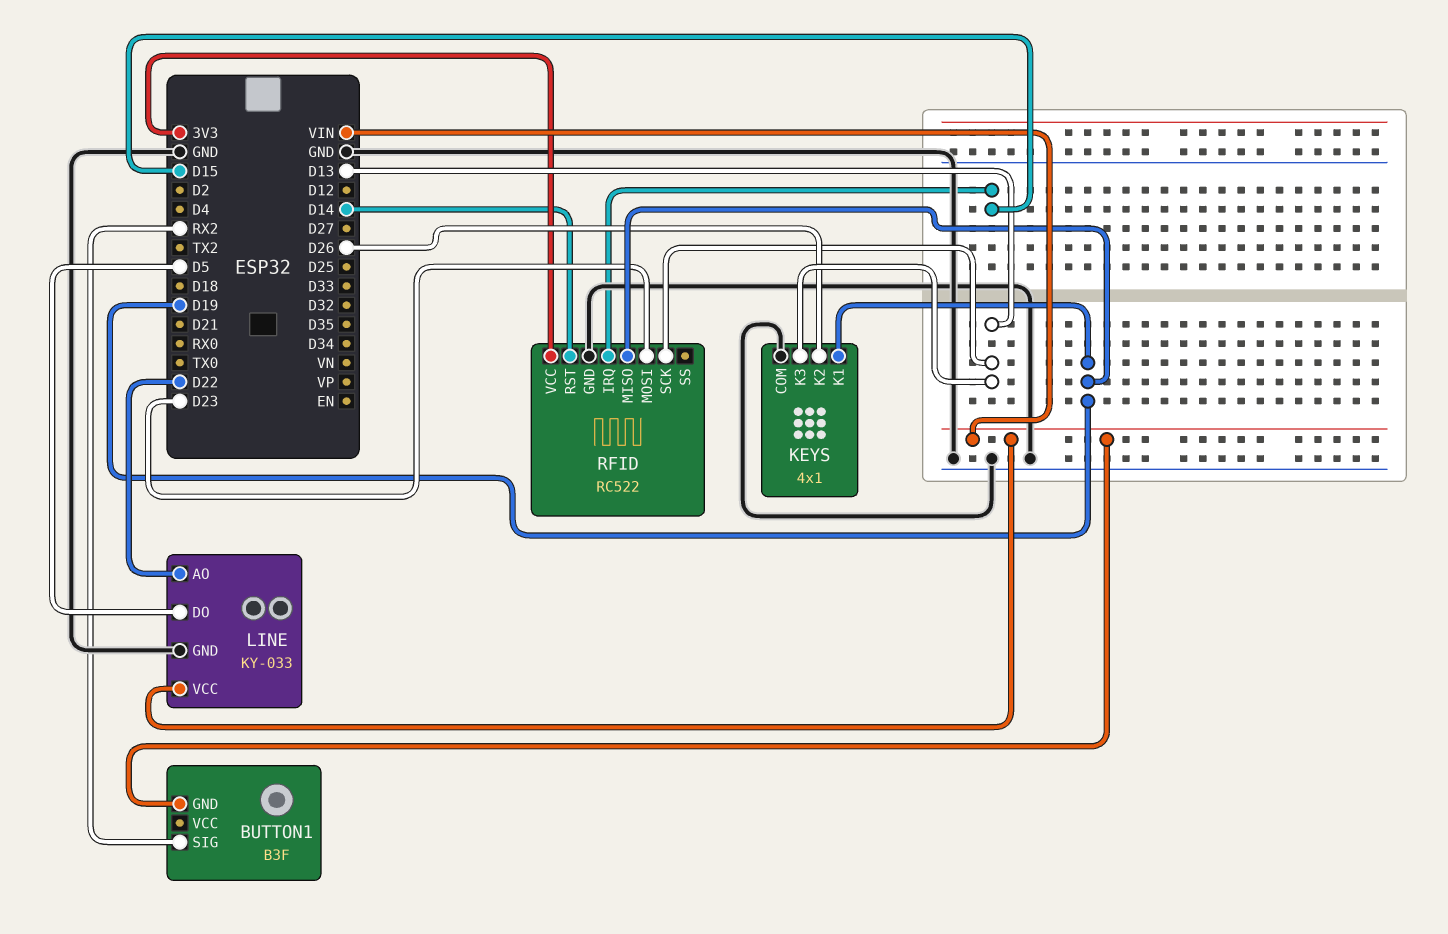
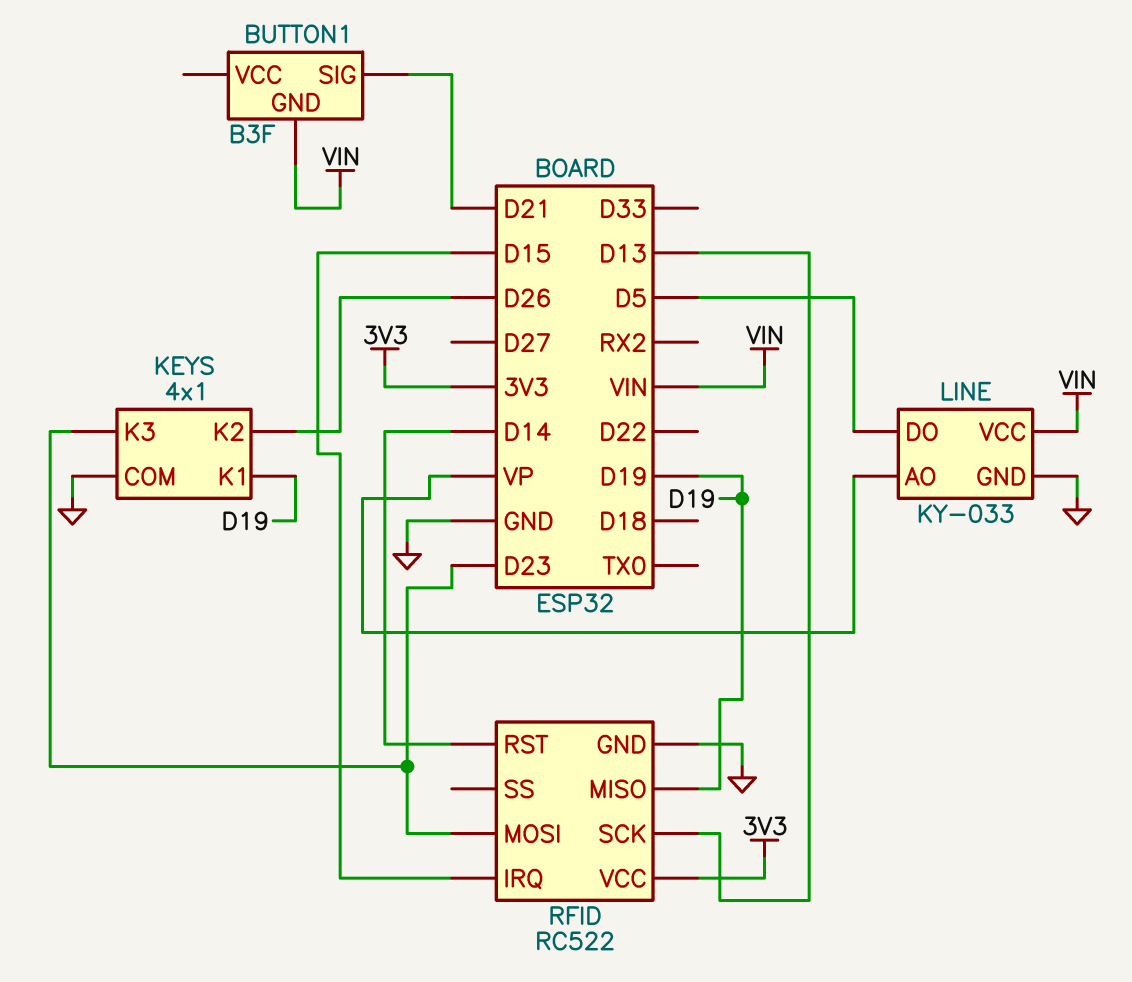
BUTTON1 pin SIG: RX2 -> D21
KEYS pin K3: D13 -> D23
LINE pin AO: D22 -> VP

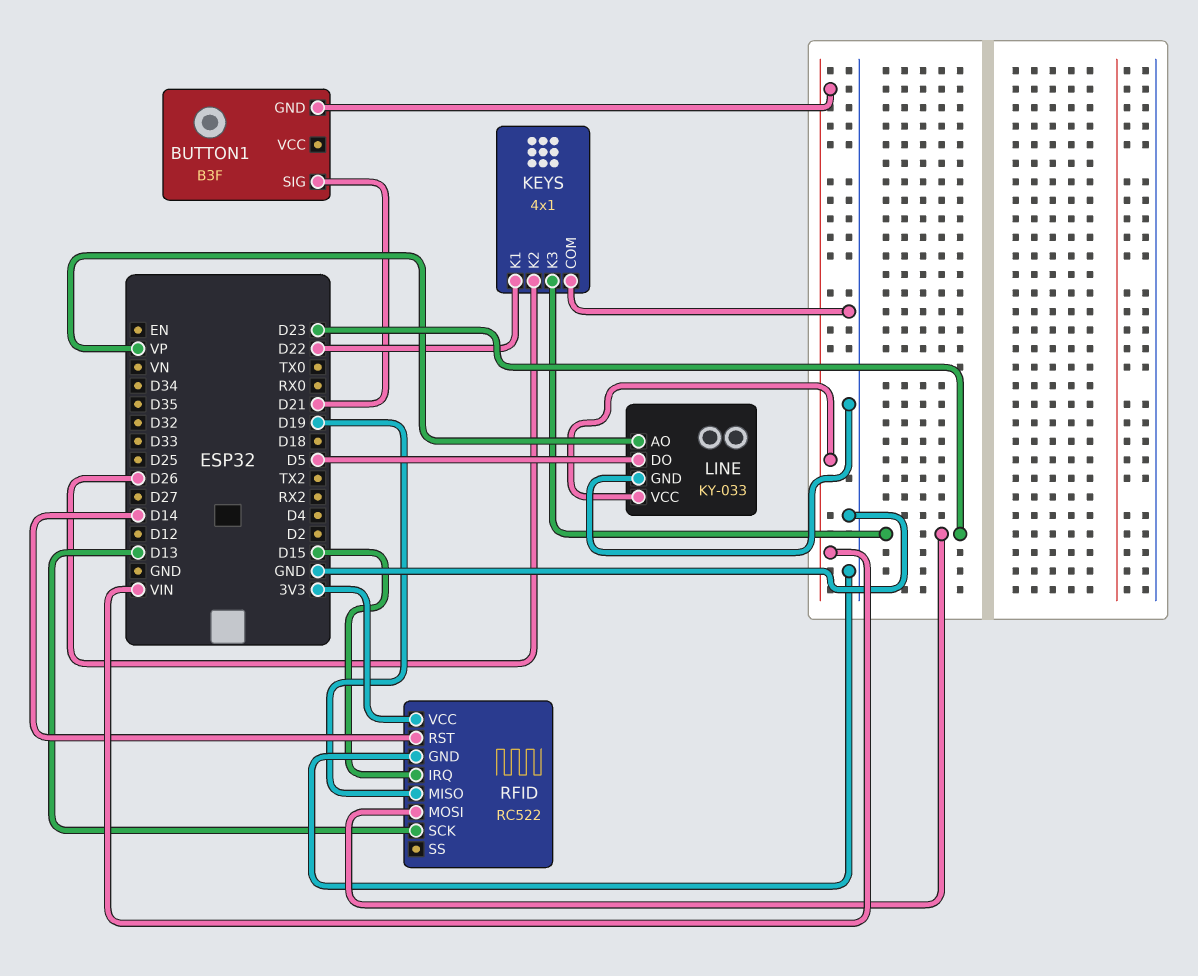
KEYS pin K1: D19 -> D22

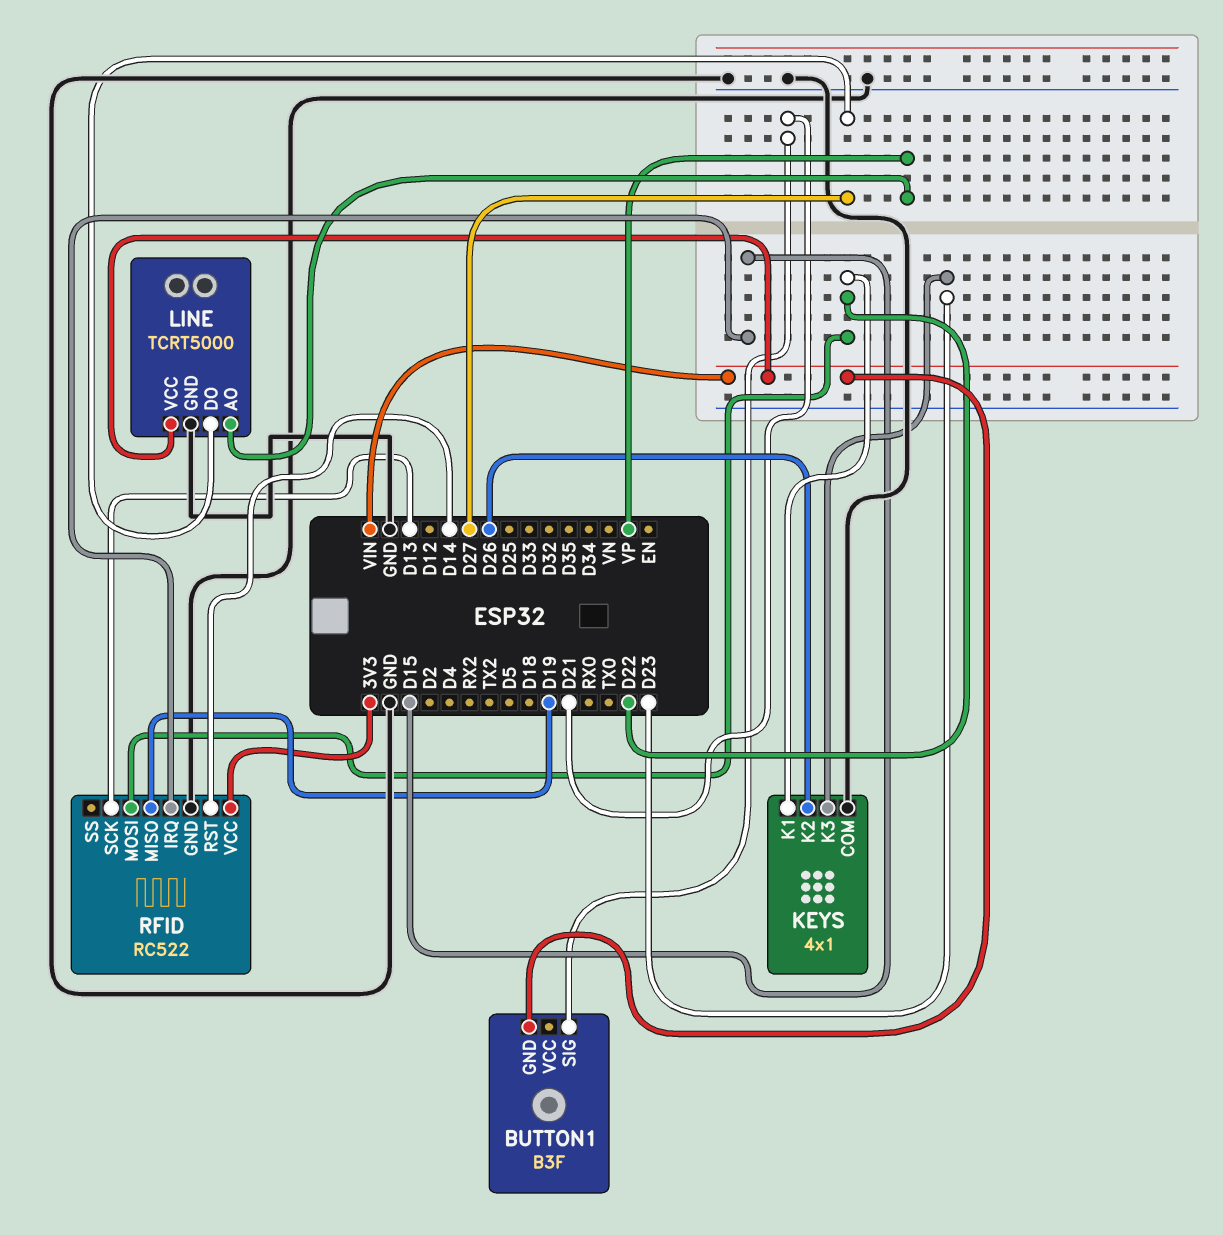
LINE: KY-033 -> TCRT5000
LINE pin DO: D5 -> D27
RFID pin MOSI: D23 -> D22

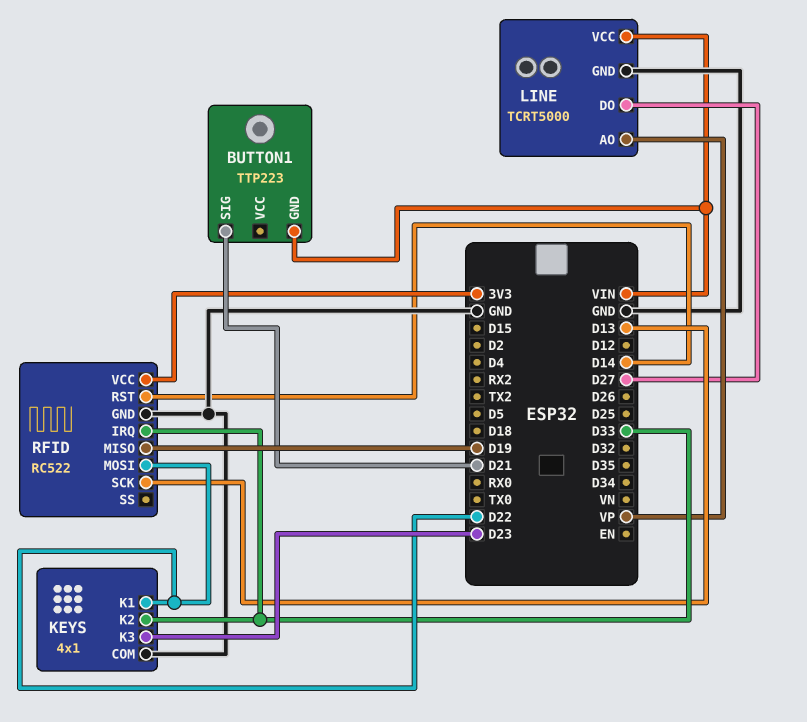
BUTTON1: B3F -> TTP223
KEYS pin K2: D26 -> D33
RFID pin IRQ: D15 -> D33

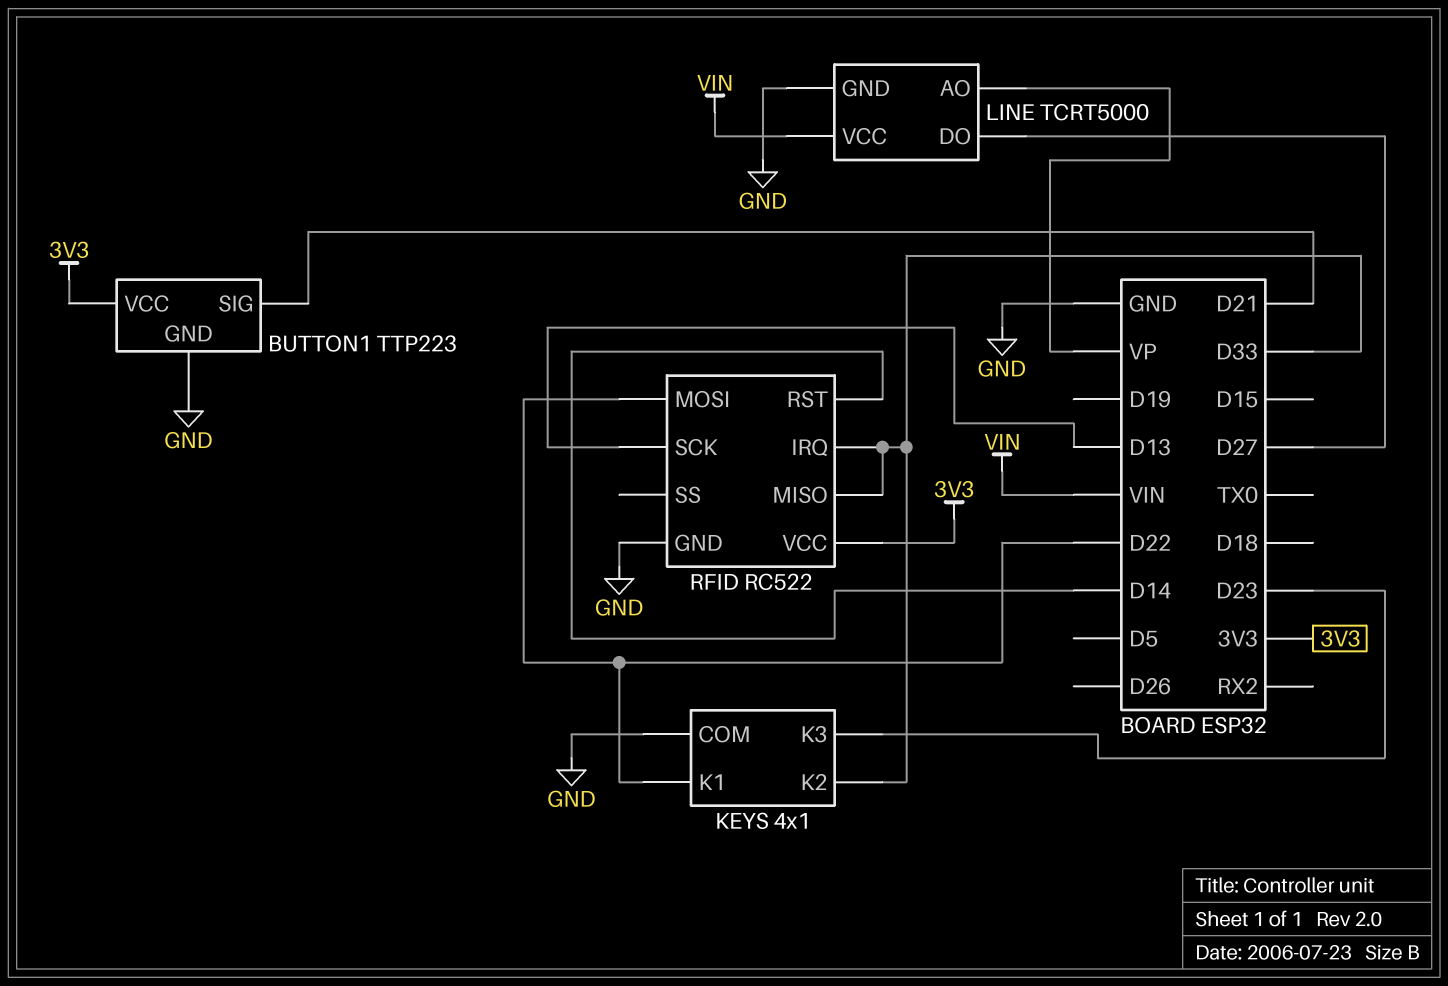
BUTTON1 pin GND: VIN -> GND
BUTTON1 pin VCC: none -> 3V3
RFID pin MISO: D19 -> D33

